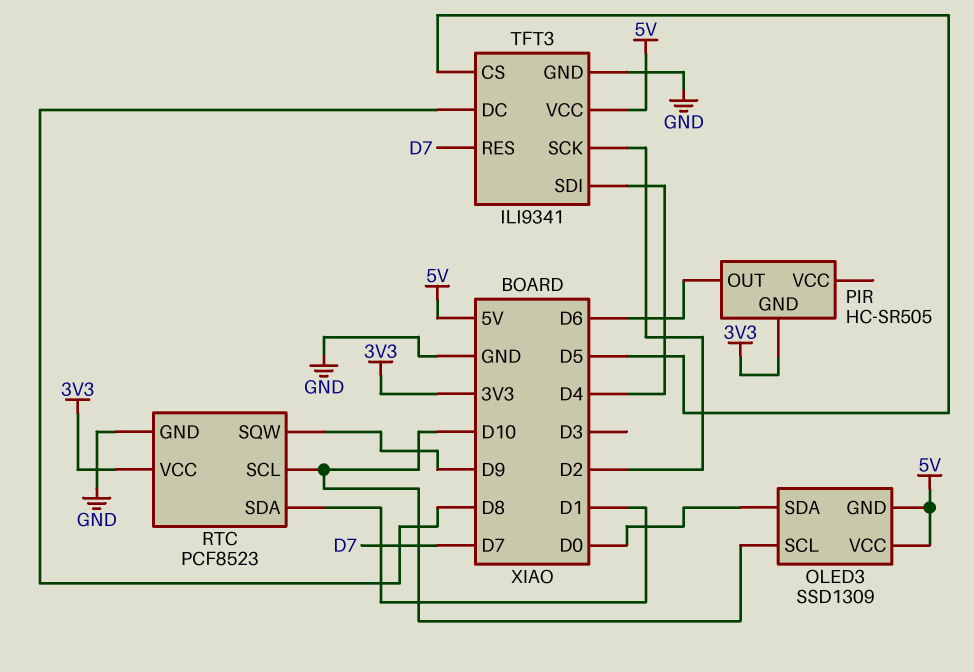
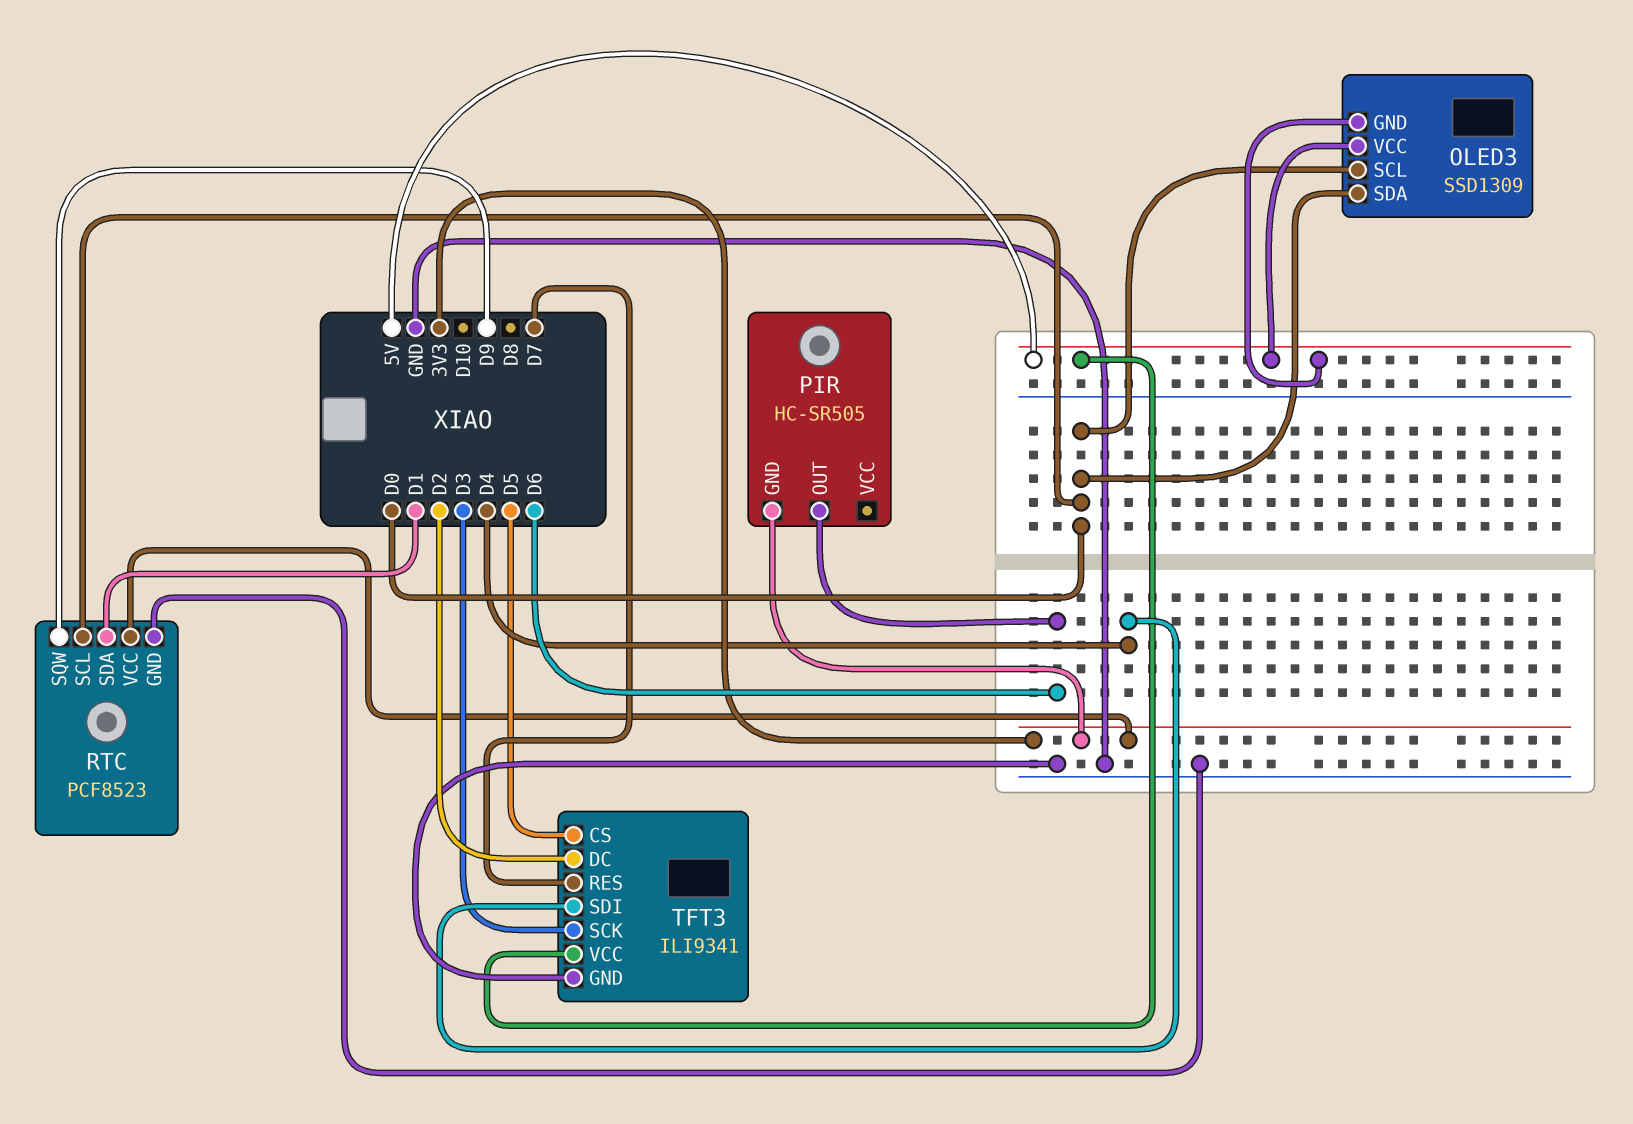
OLED3 pin SCL: D10 -> D0
RTC pin SCL: D10 -> D0
TFT3 pin DC: D8 -> D2
TFT3 pin SCK: D2 -> D3

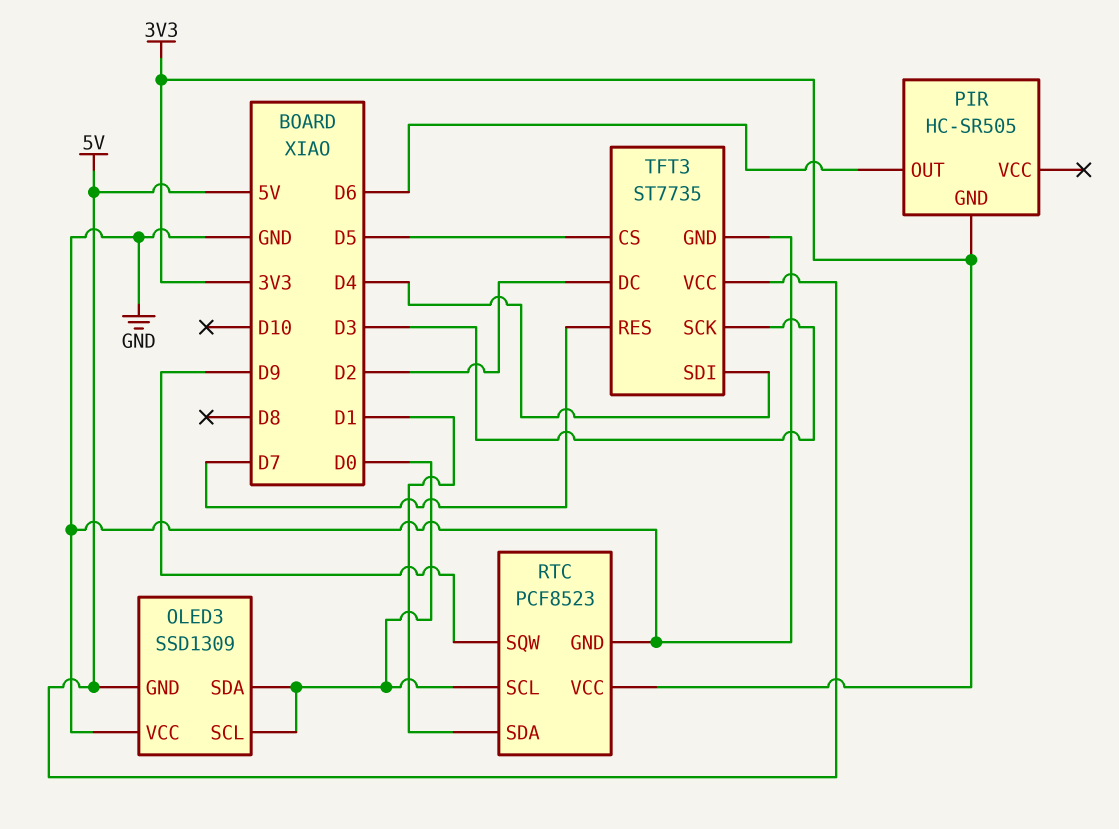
OLED3 pin VCC: 5V -> GND
TFT3: ILI9341 -> ST7735

